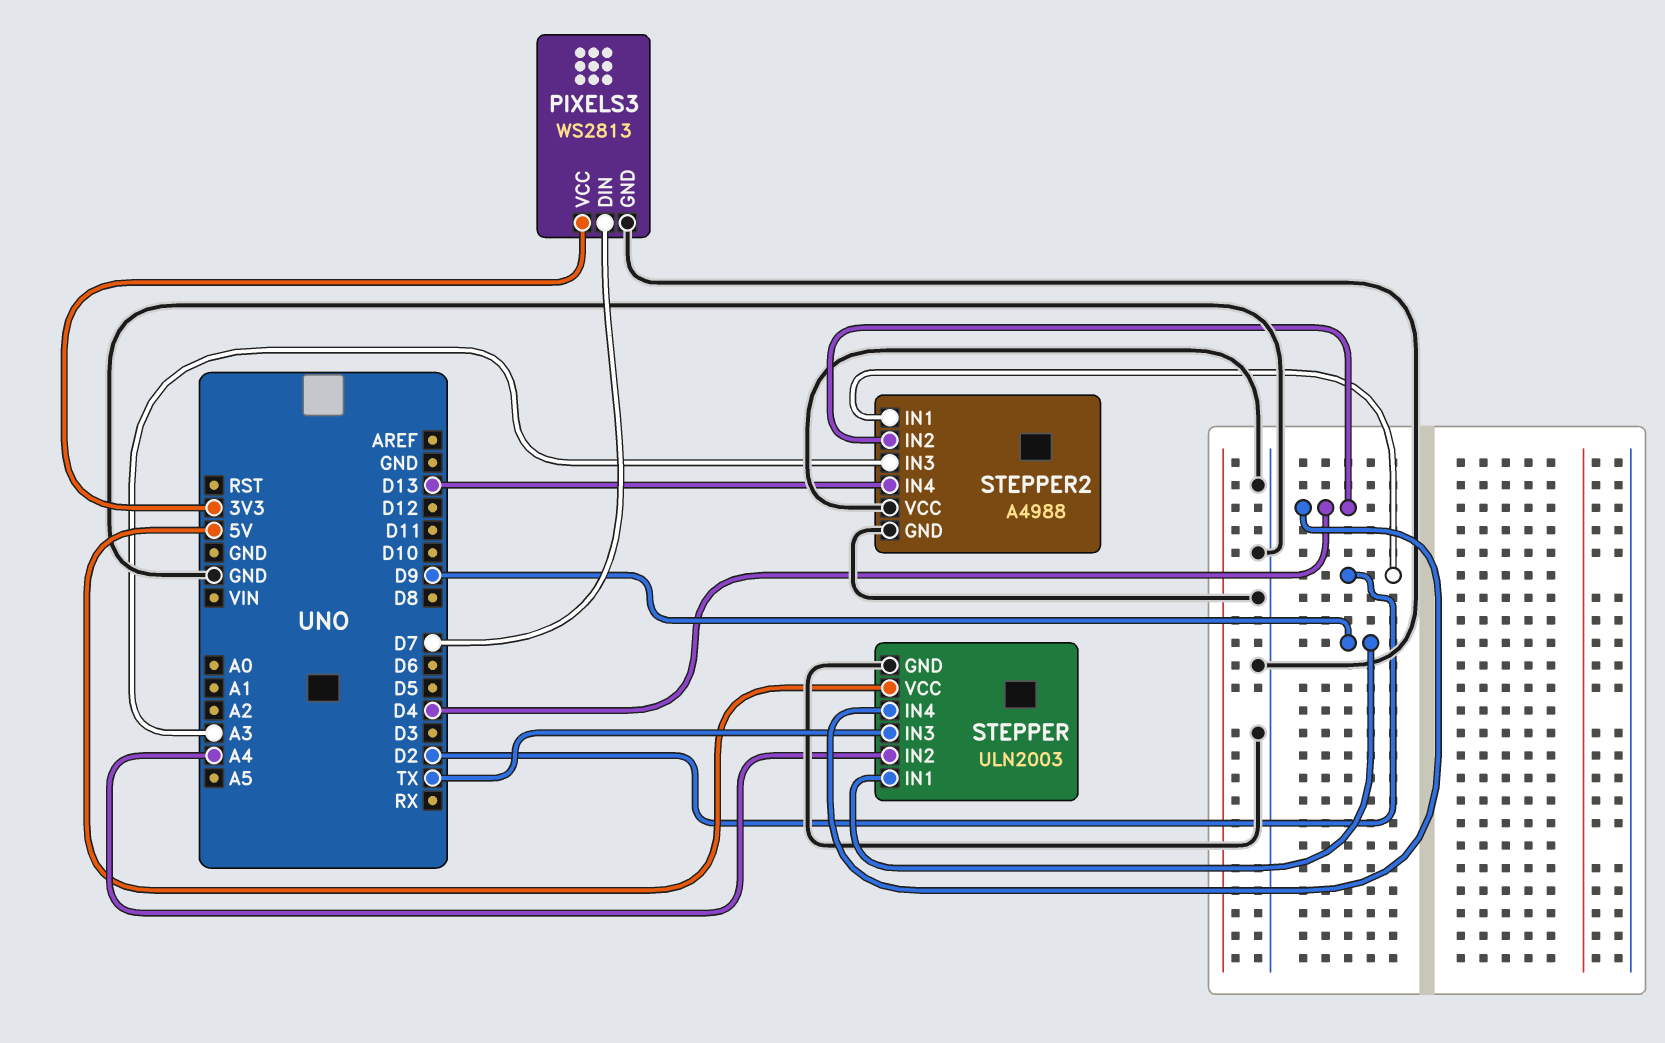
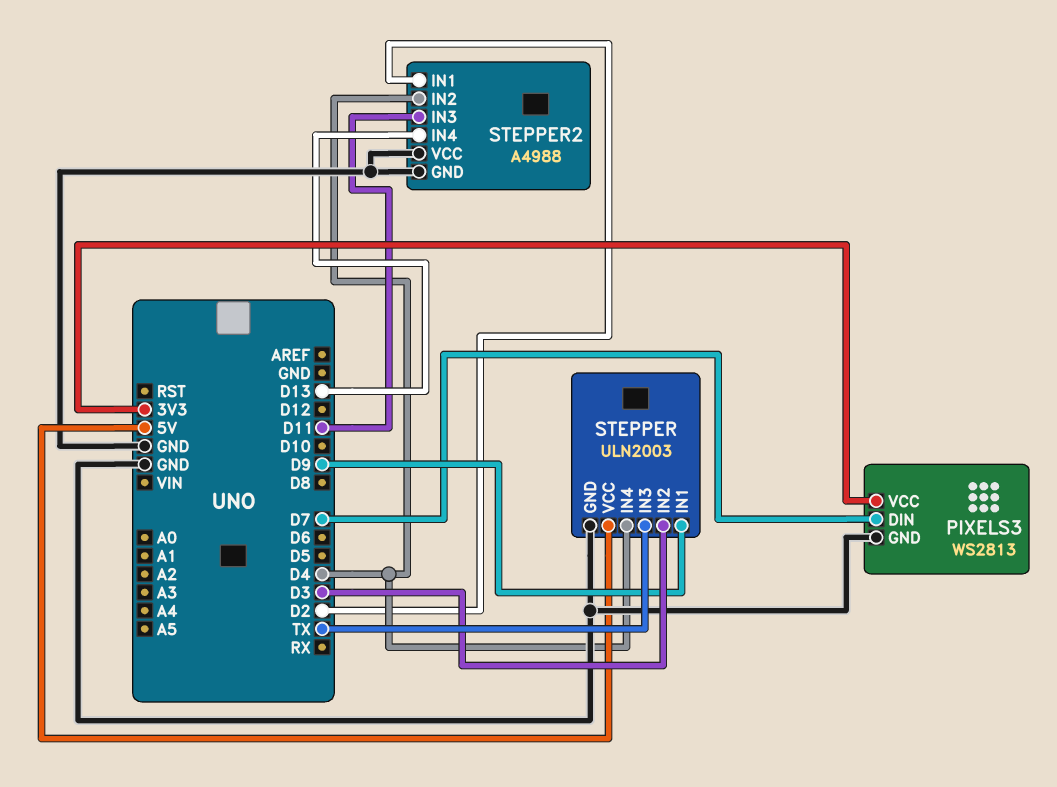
STEPPER pin IN2: A4 -> D3
STEPPER2 pin IN3: A3 -> D11

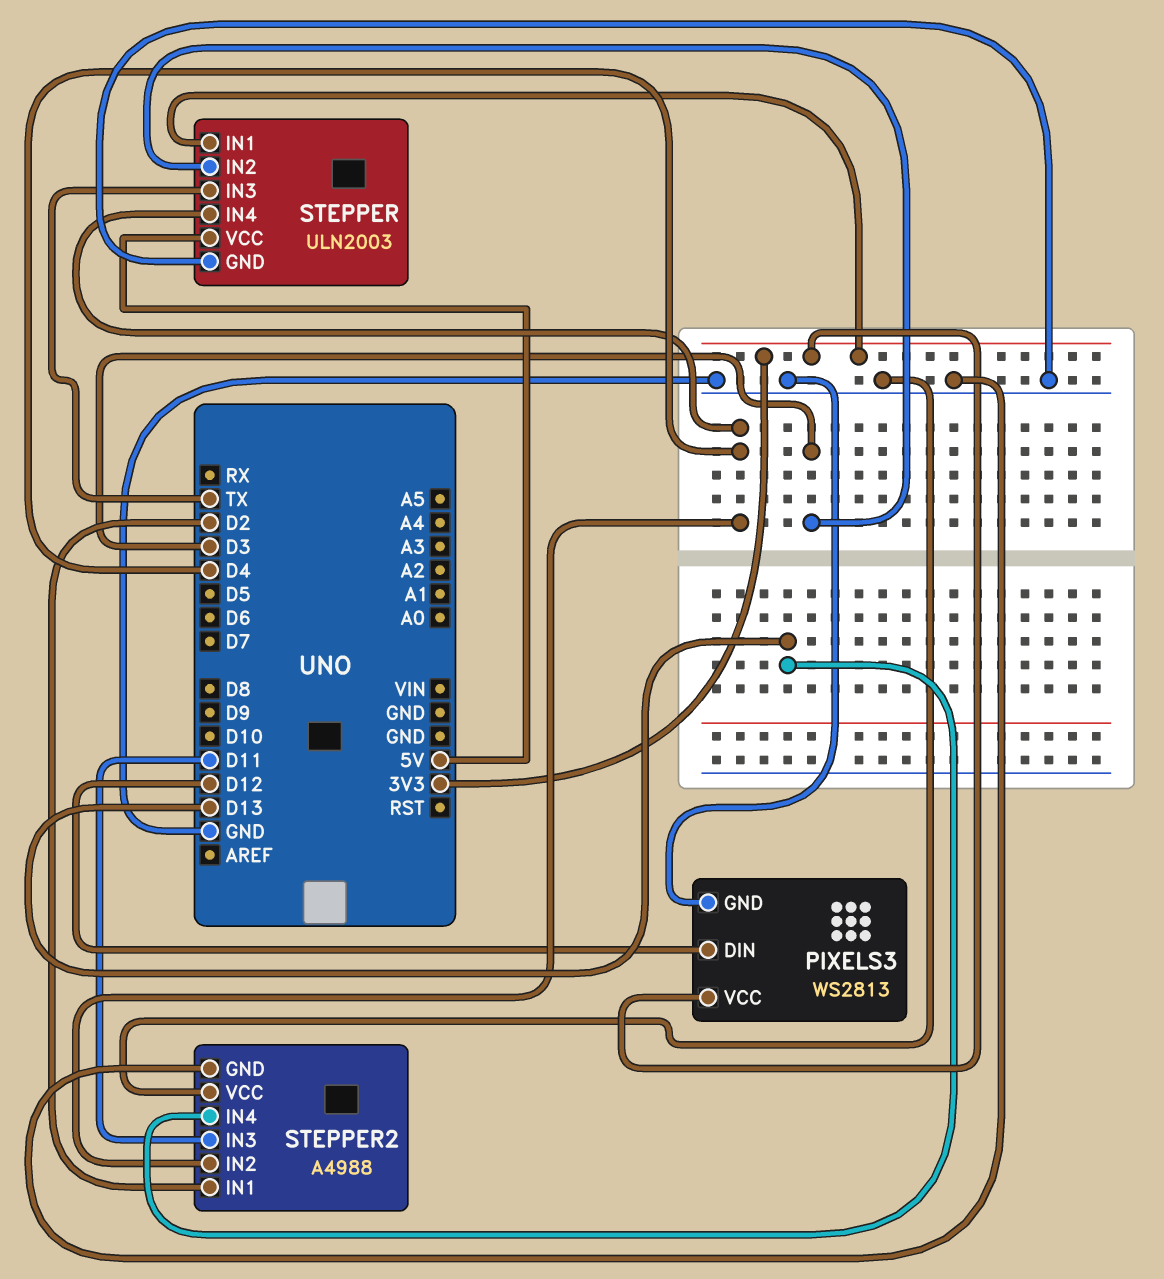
PIXELS3 pin DIN: D7 -> D12
STEPPER pin IN1: D9 -> 3V3

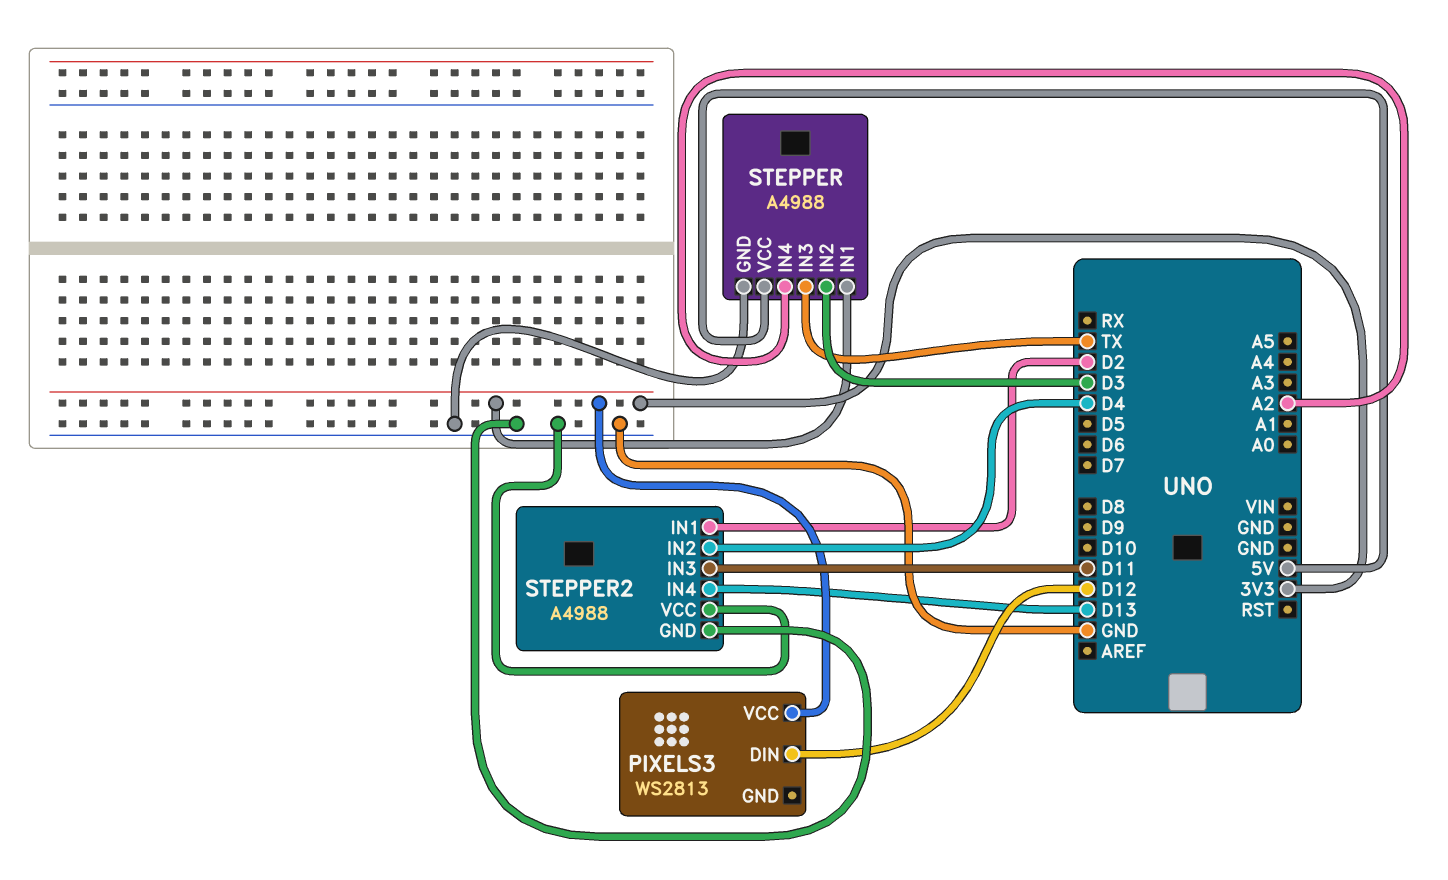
PIXELS3 pin GND: GND -> none
STEPPER: ULN2003 -> A4988
STEPPER pin IN4: D4 -> A2

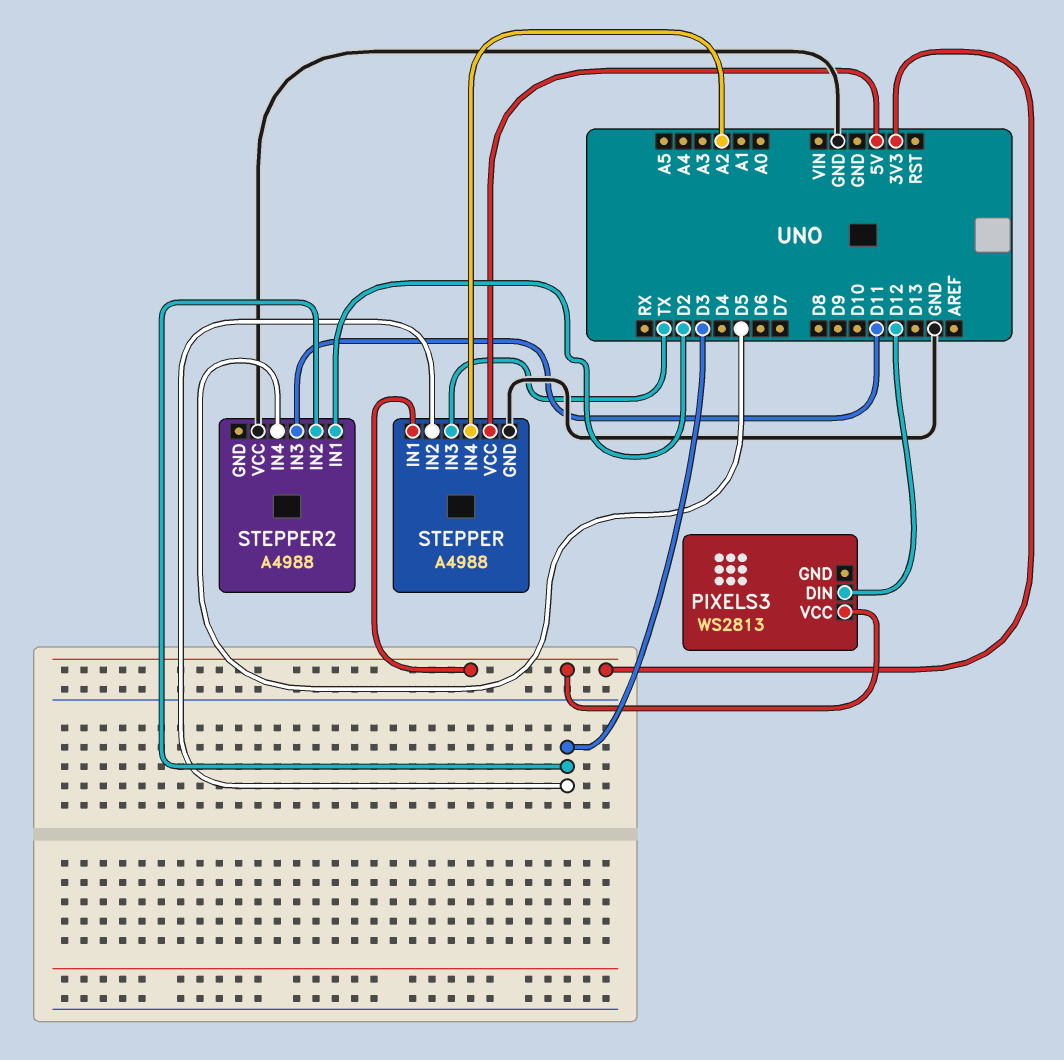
STEPPER2 pin GND: GND -> none
STEPPER2 pin IN2: D4 -> D3
STEPPER2 pin IN4: D13 -> D5

